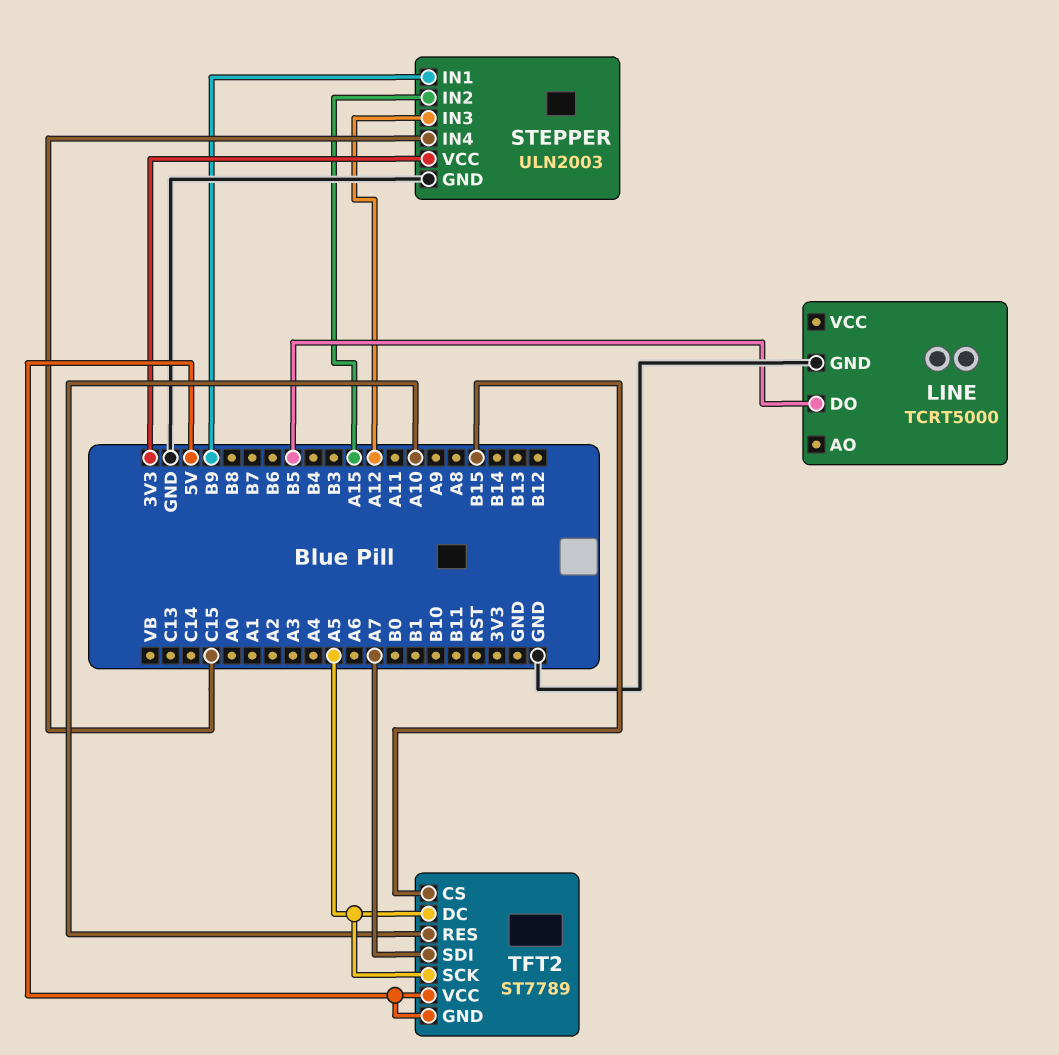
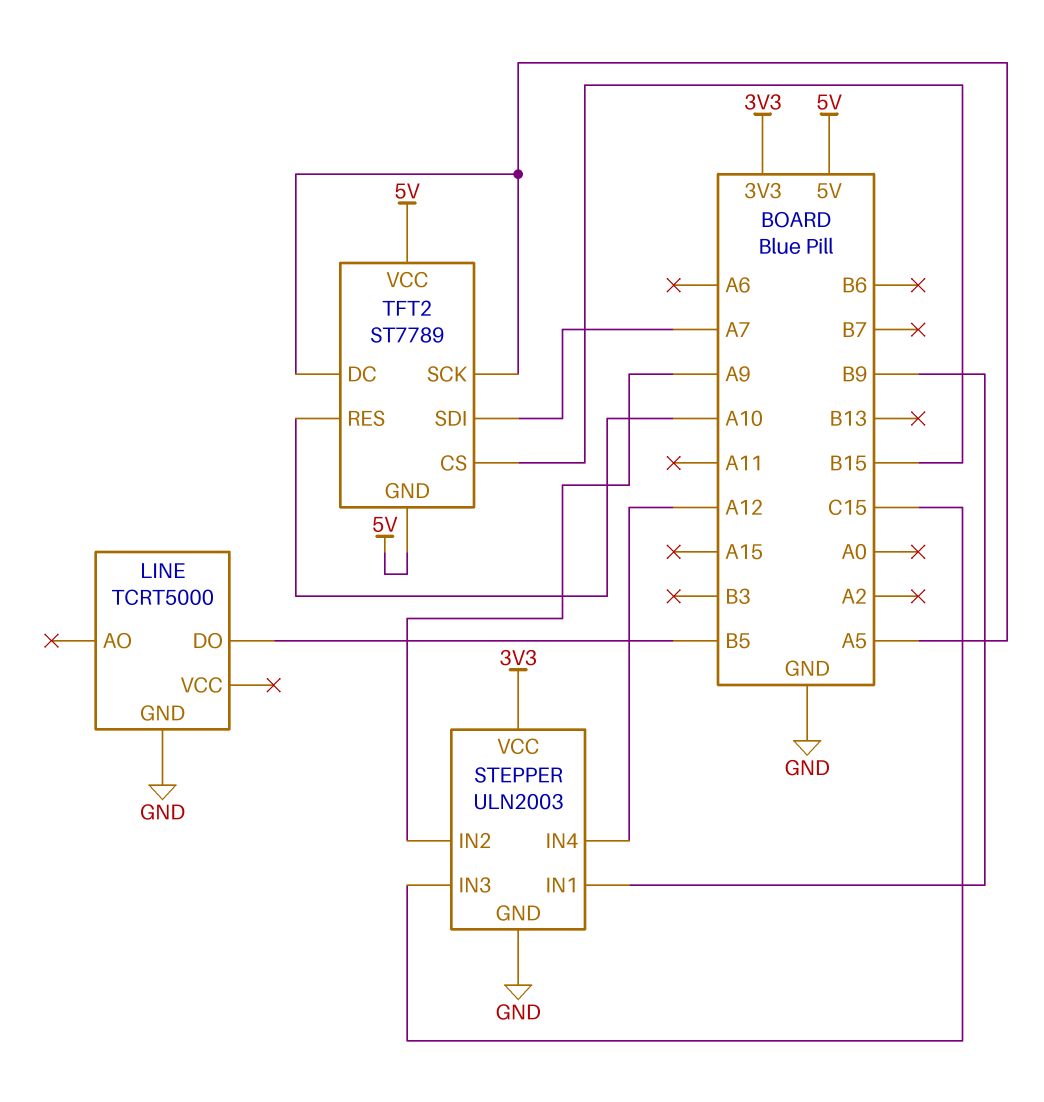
STEPPER pin IN2: A15 -> A9
STEPPER pin IN3: A12 -> C15
STEPPER pin IN4: C15 -> A12

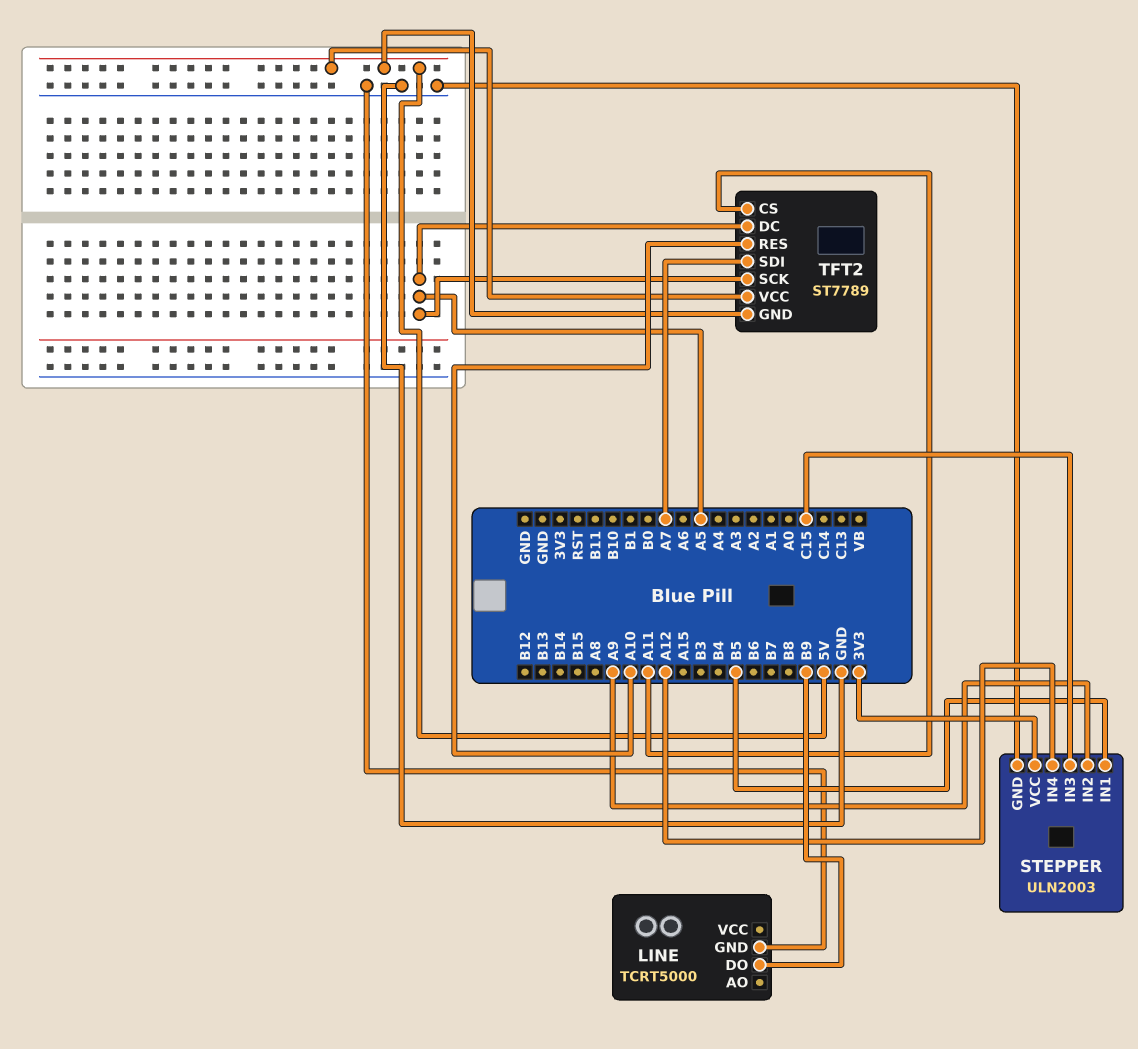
LINE pin DO: B5 -> B9
STEPPER pin IN1: B9 -> B5
TFT2 pin CS: B15 -> A11

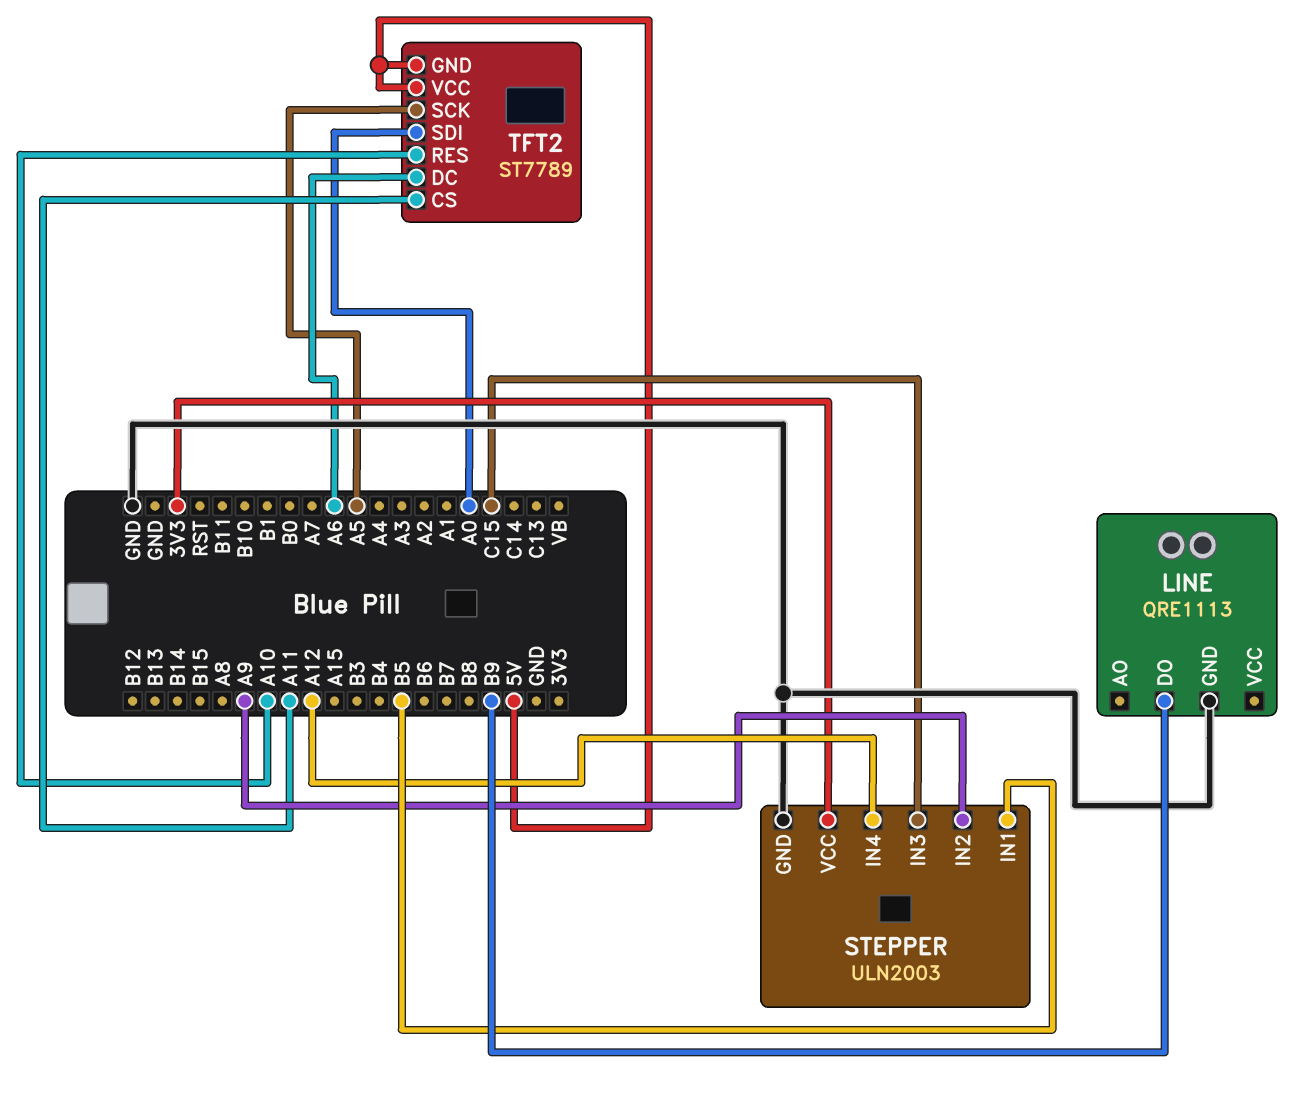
LINE: TCRT5000 -> QRE1113
TFT2 pin DC: A5 -> A6
TFT2 pin SDI: A7 -> A0

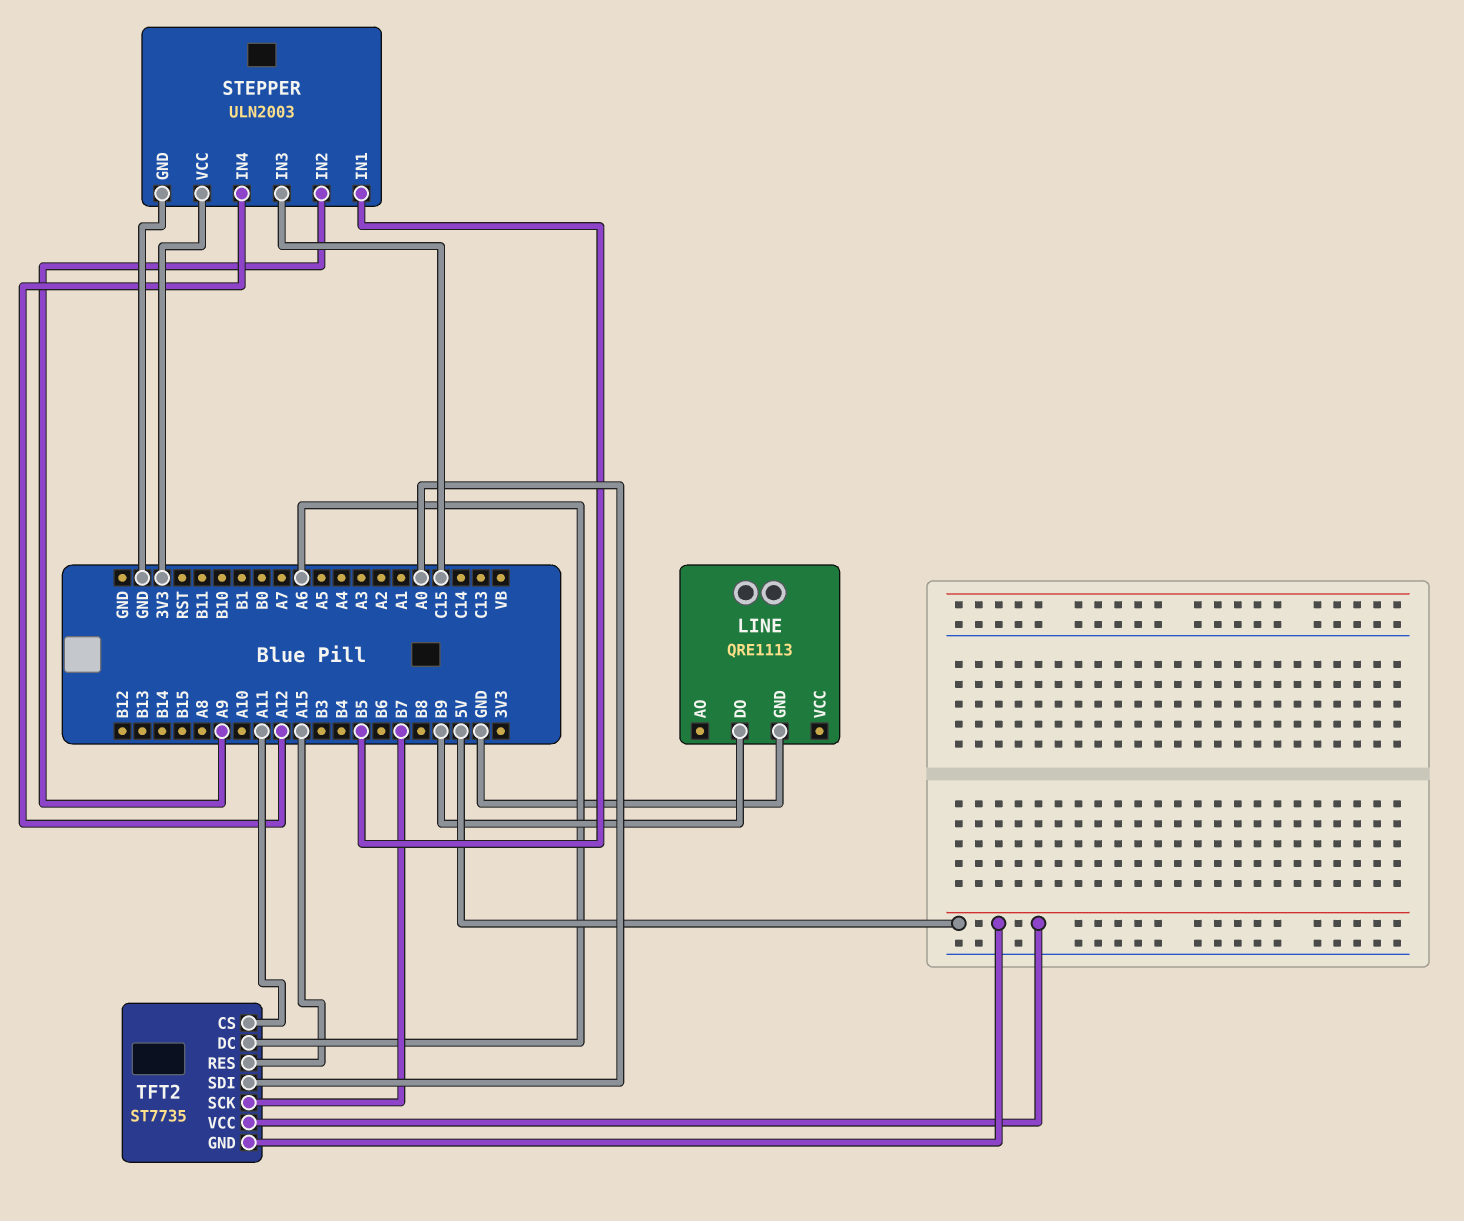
TFT2: ST7789 -> ST7735
TFT2 pin RES: A10 -> A15
TFT2 pin SCK: A5 -> B7

